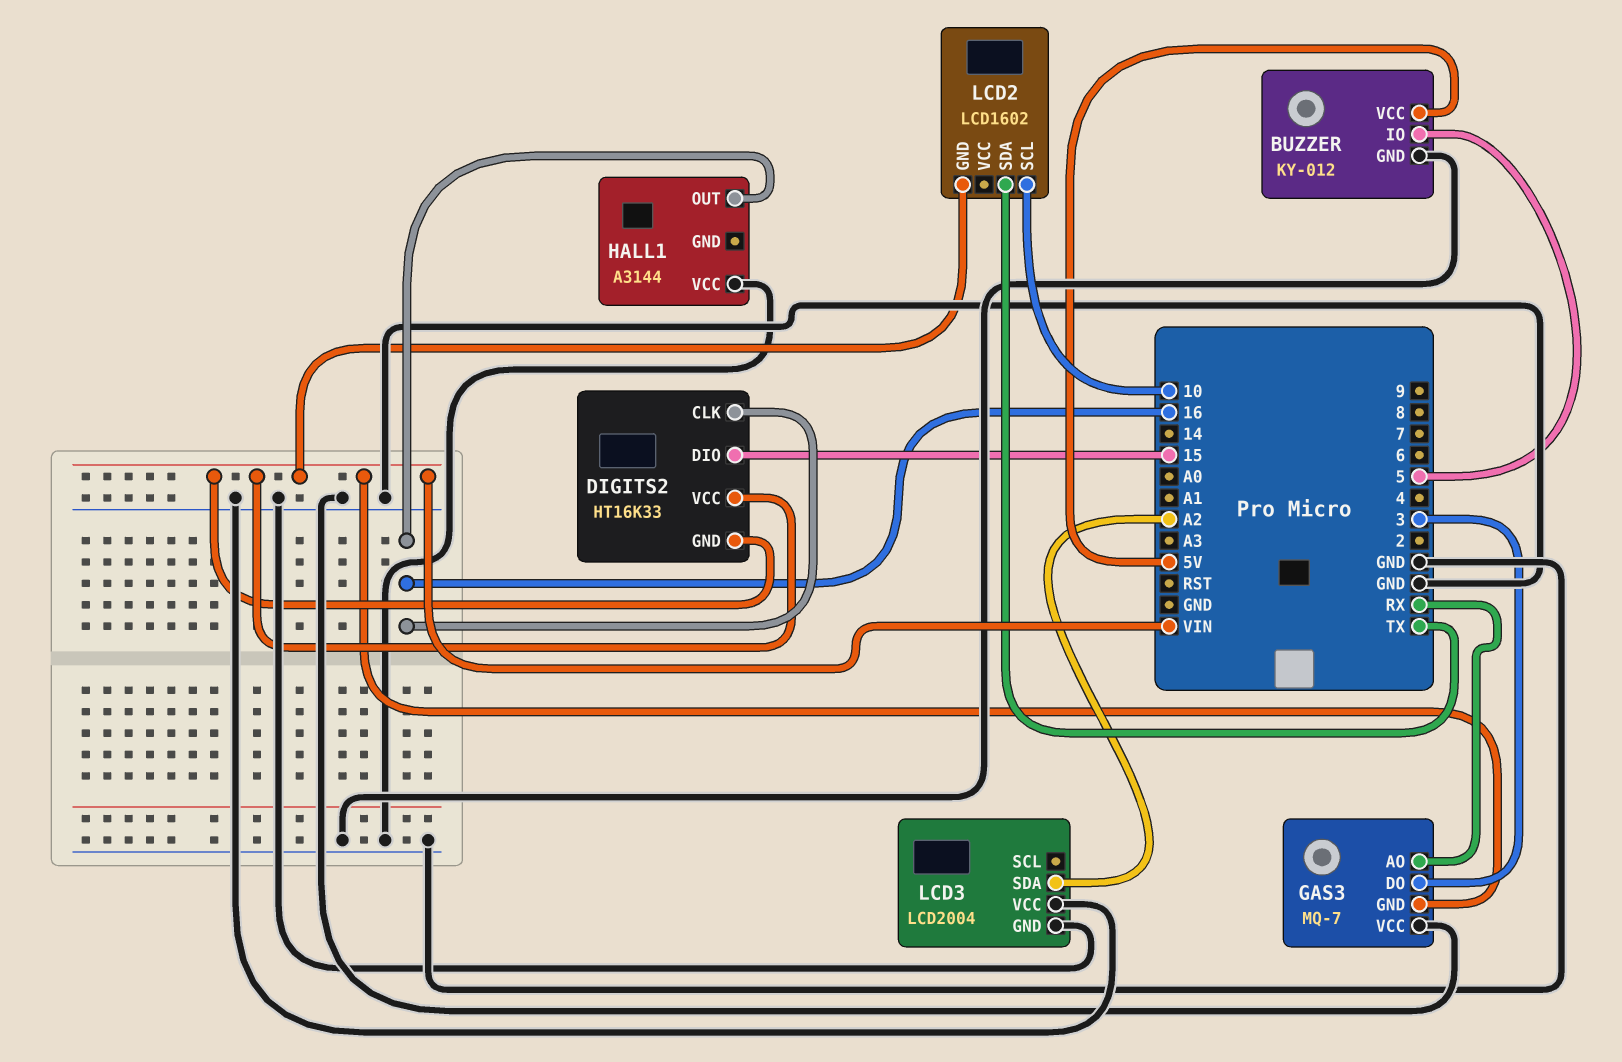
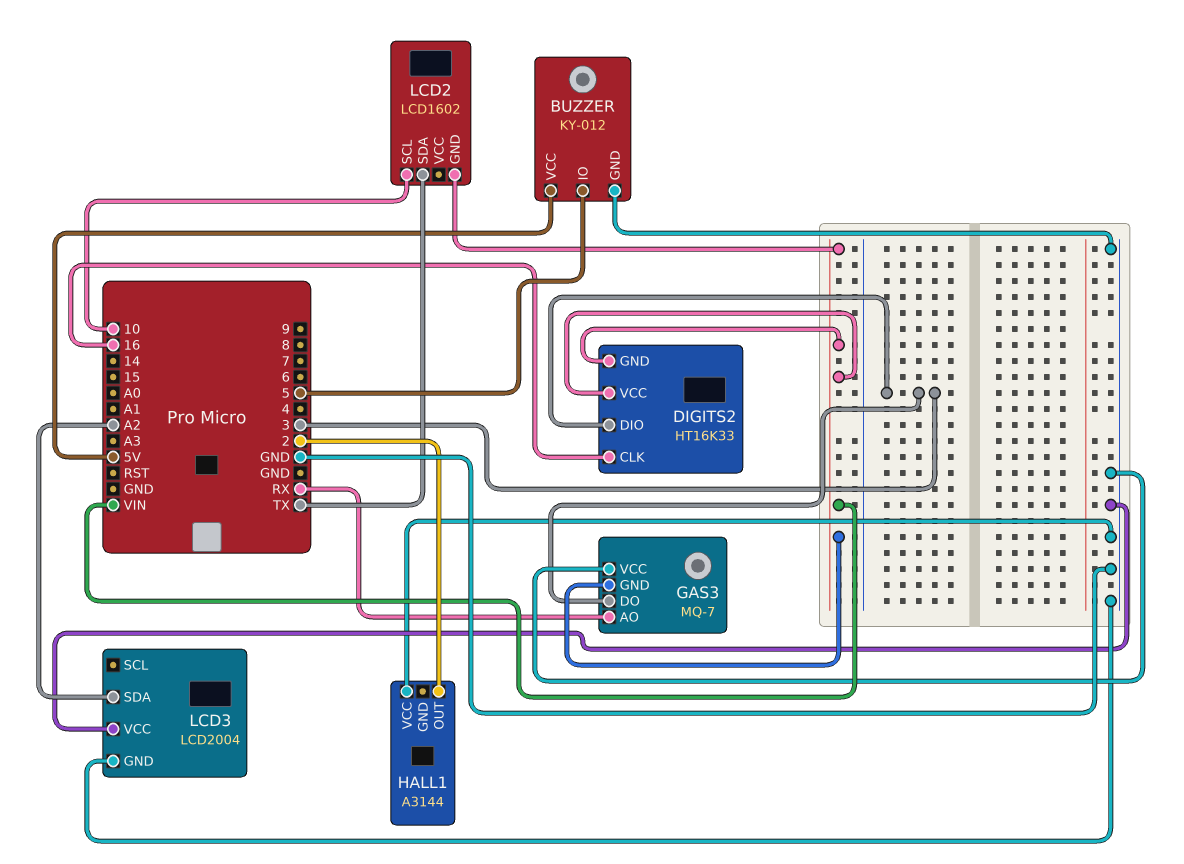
DIGITS2 pin DIO: 15 -> 3
HALL1 pin OUT: 16 -> 2

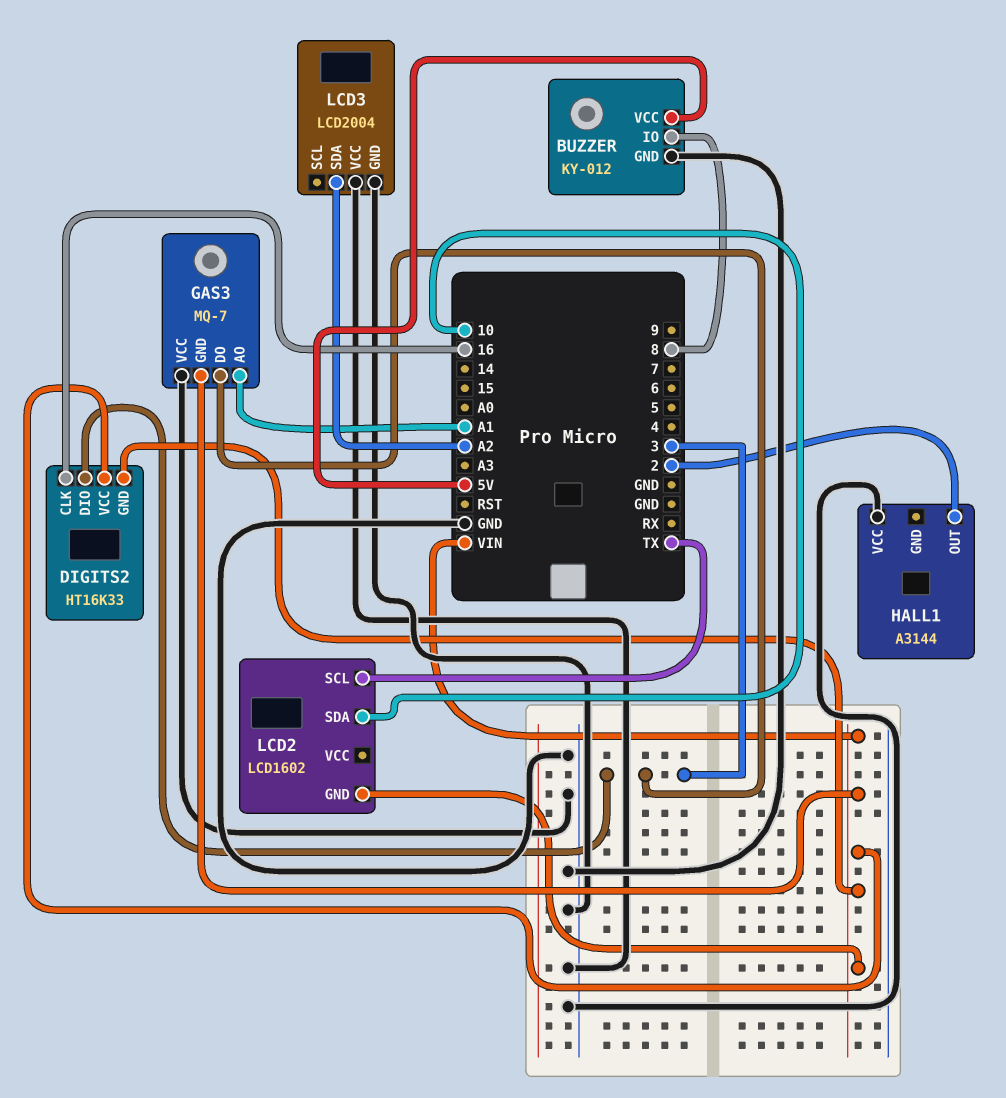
BUZZER pin IO: 5 -> 8
GAS3 pin AO: RX -> A1
LCD2 pin SCL: 10 -> TX
LCD2 pin SDA: TX -> 10

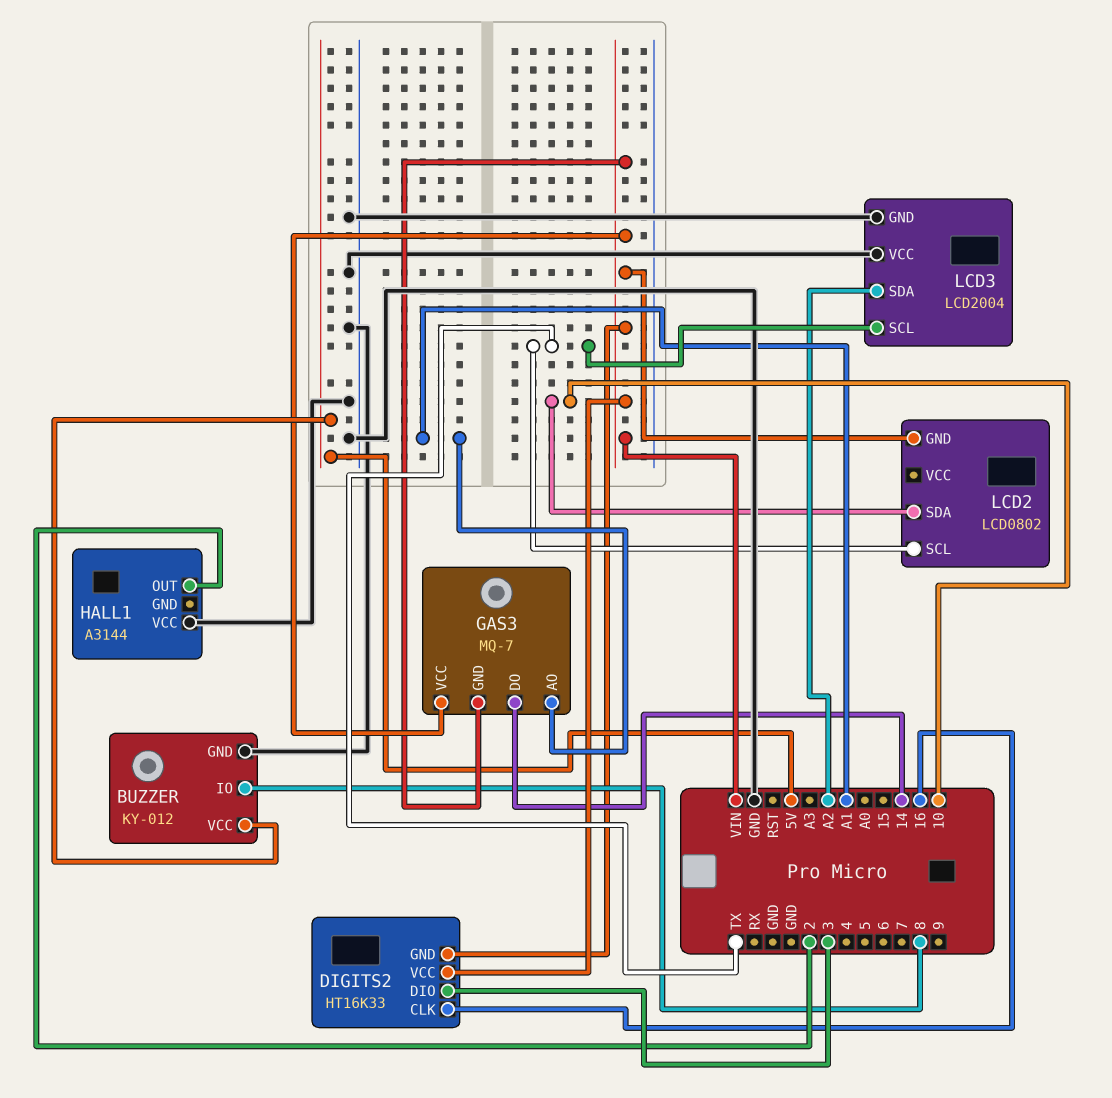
GAS3 pin DO: 3 -> 14
GAS3 pin VCC: GND -> VIN
LCD2: LCD1602 -> LCD0802
LCD3 pin SCL: none -> TX

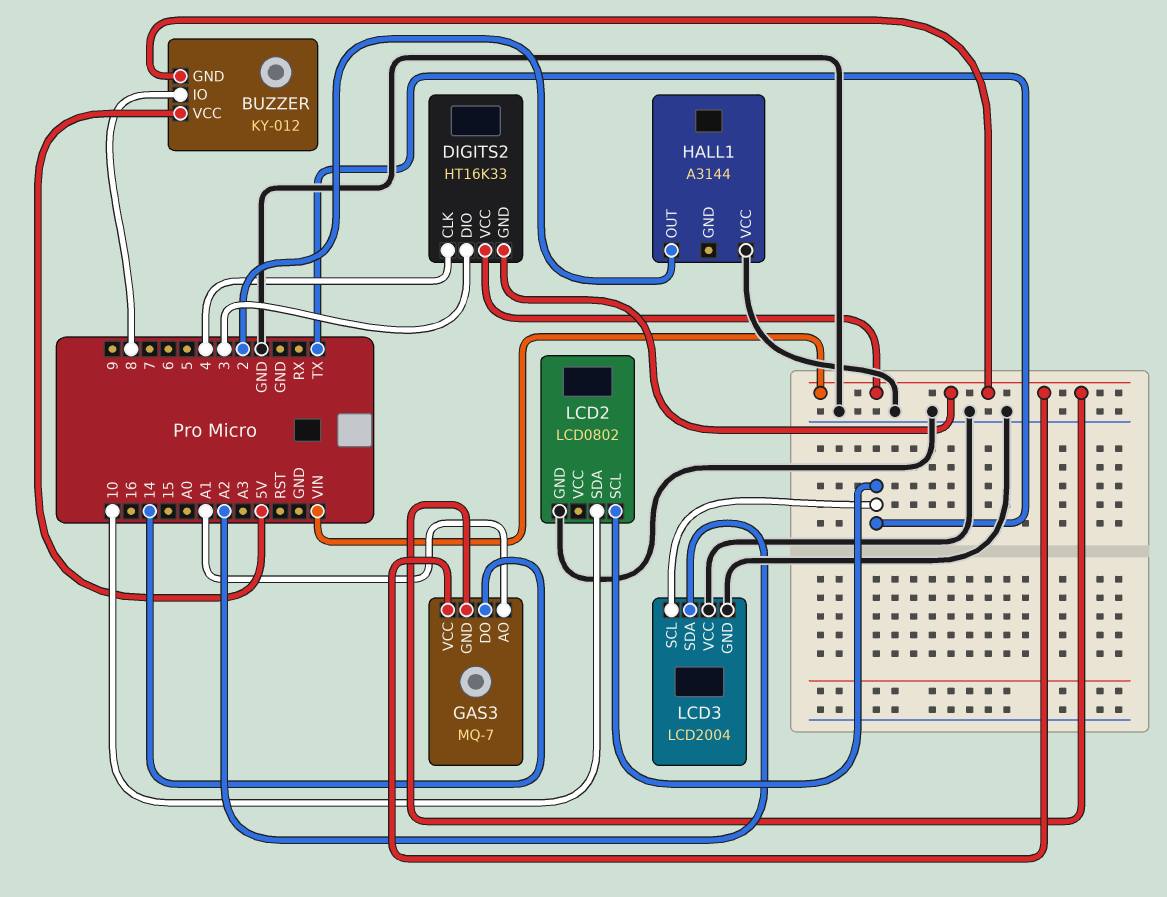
BUZZER pin GND: GND -> VIN
DIGITS2 pin CLK: 16 -> 4
LCD2 pin GND: VIN -> GND

